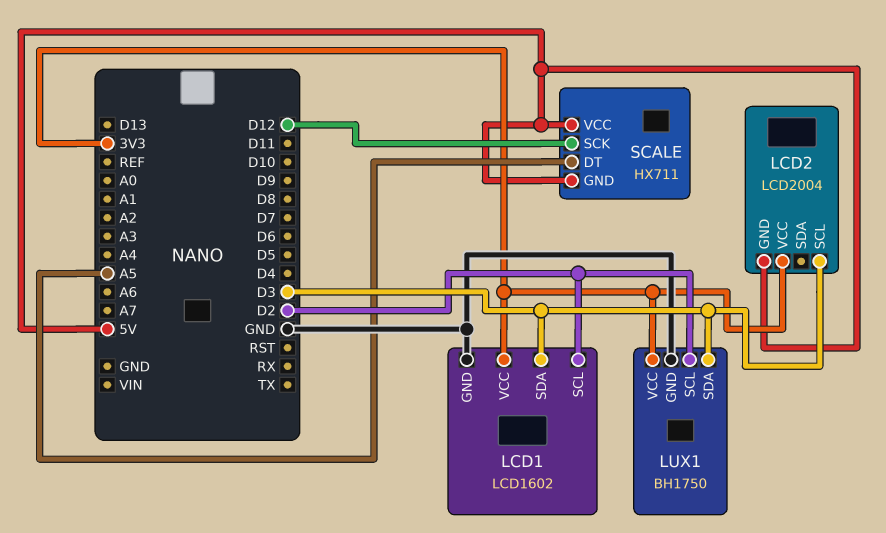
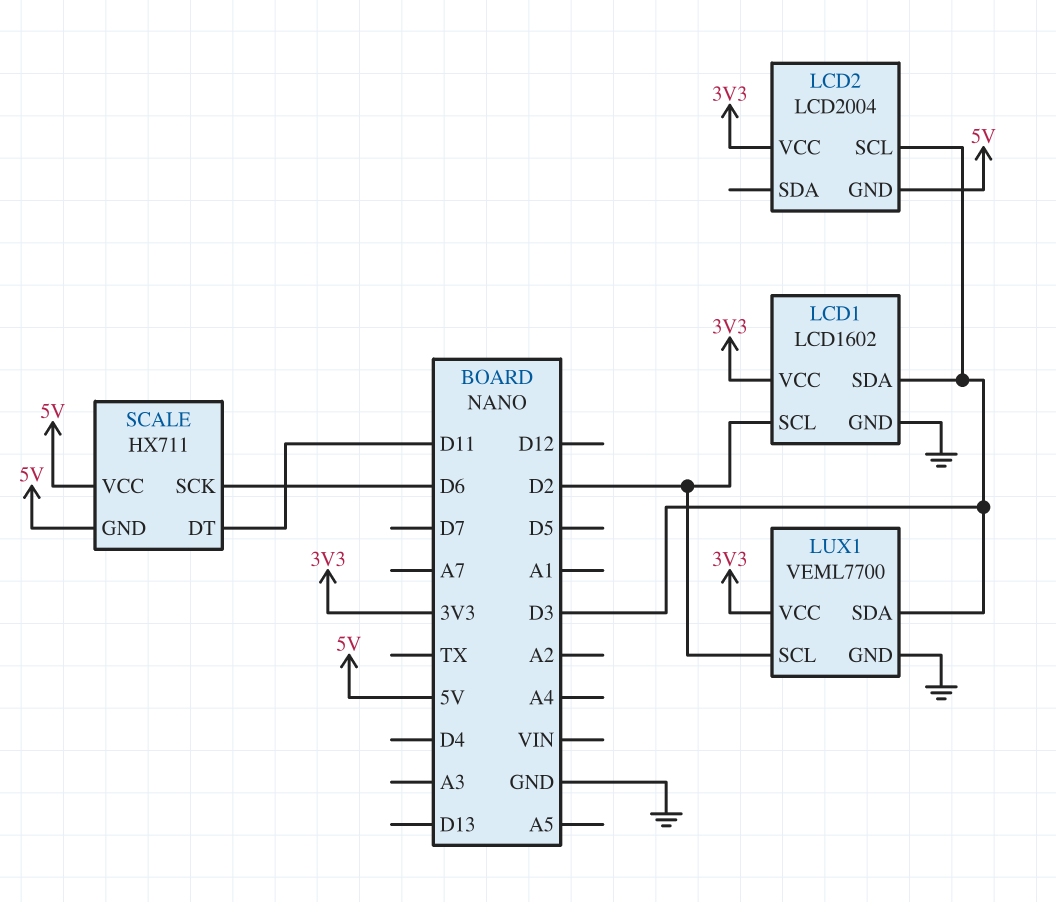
LUX1: BH1750 -> VEML7700
SCALE pin DT: A5 -> D11
SCALE pin SCK: D12 -> D6

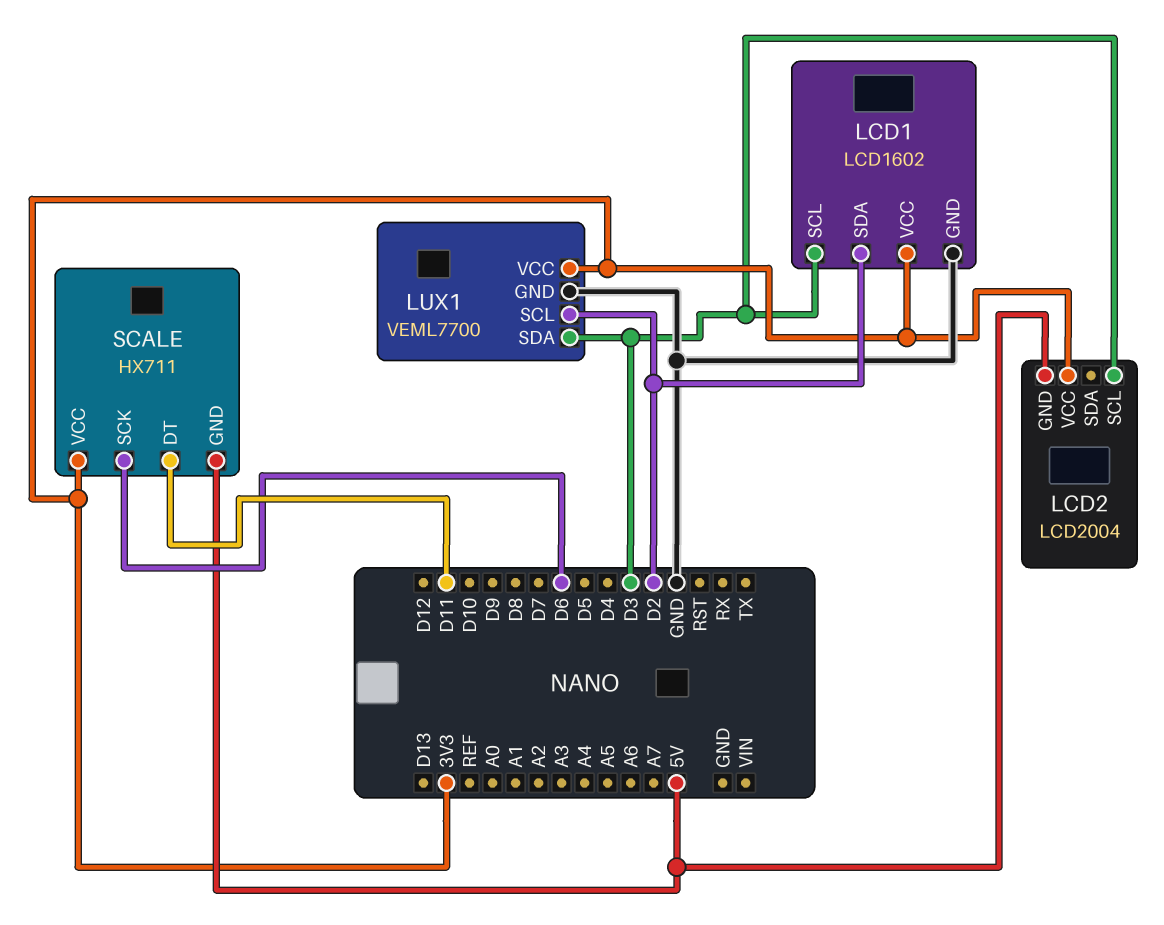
LCD1 pin SCL: D2 -> D3
LCD1 pin SDA: D3 -> D2
SCALE pin VCC: 5V -> 3V3

